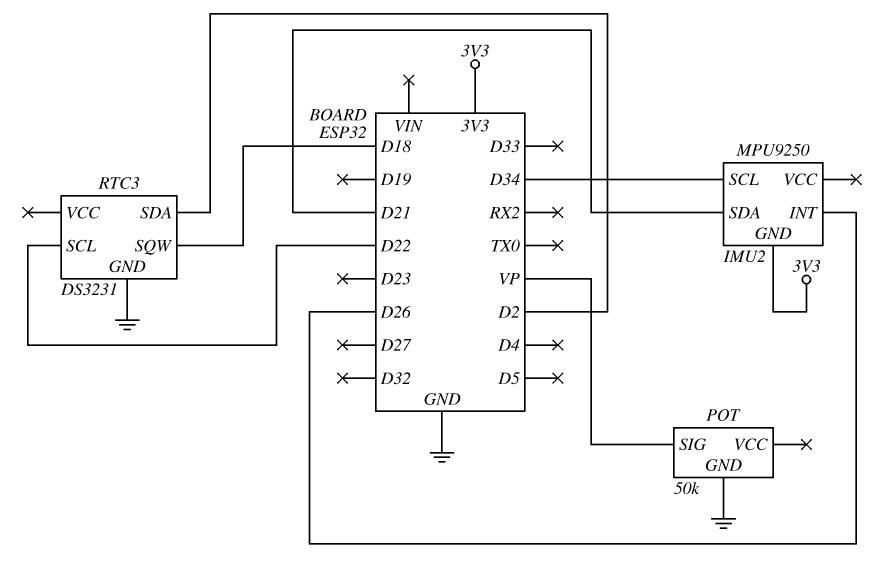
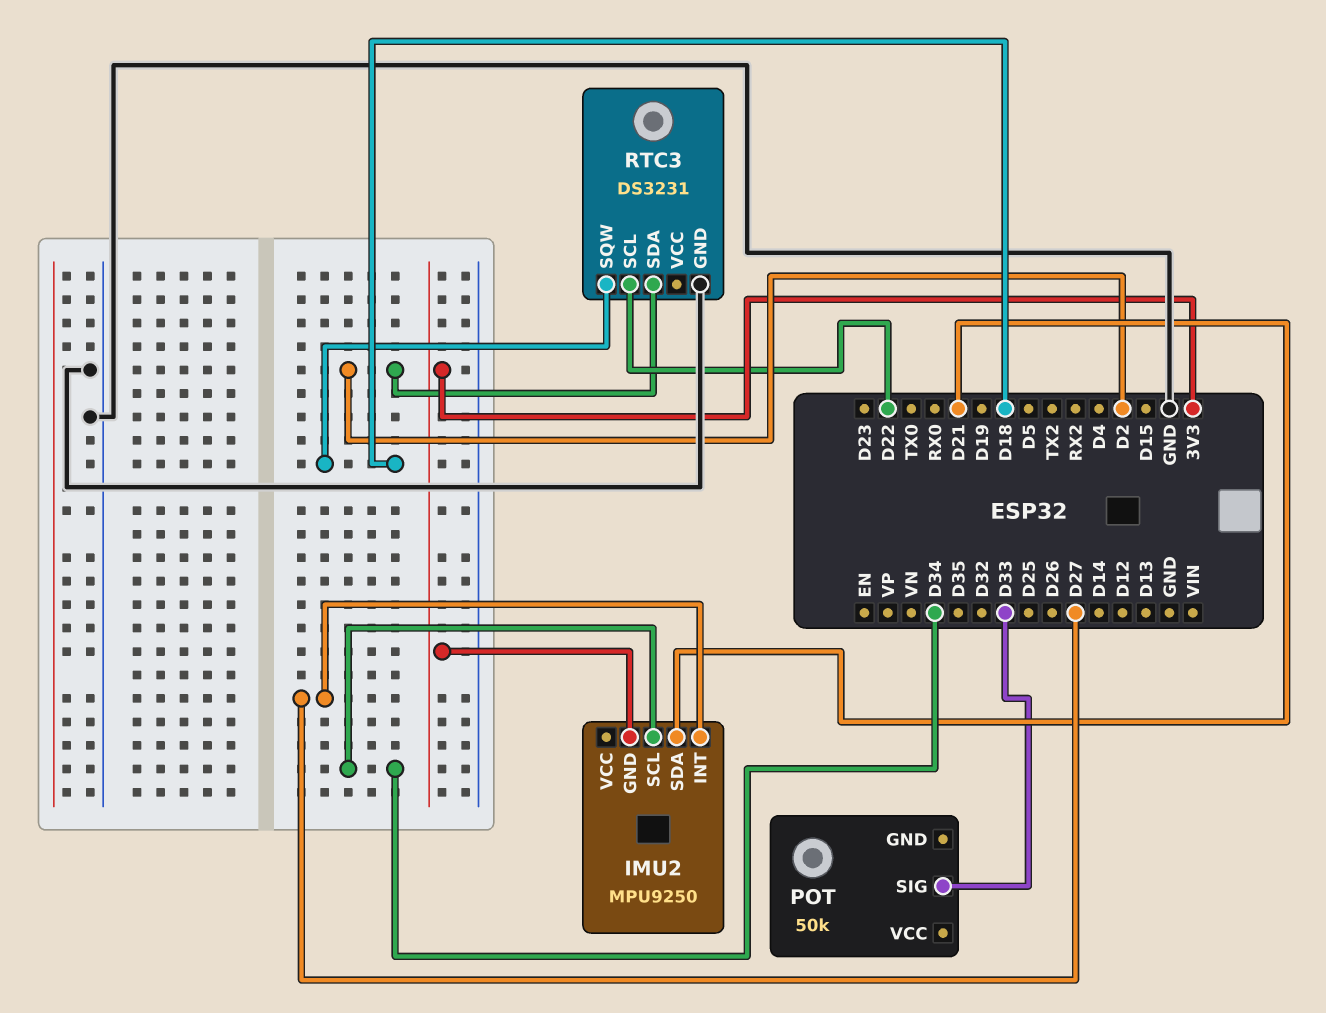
IMU2 pin INT: D26 -> D27
POT pin GND: GND -> none
POT pin SIG: VP -> D33

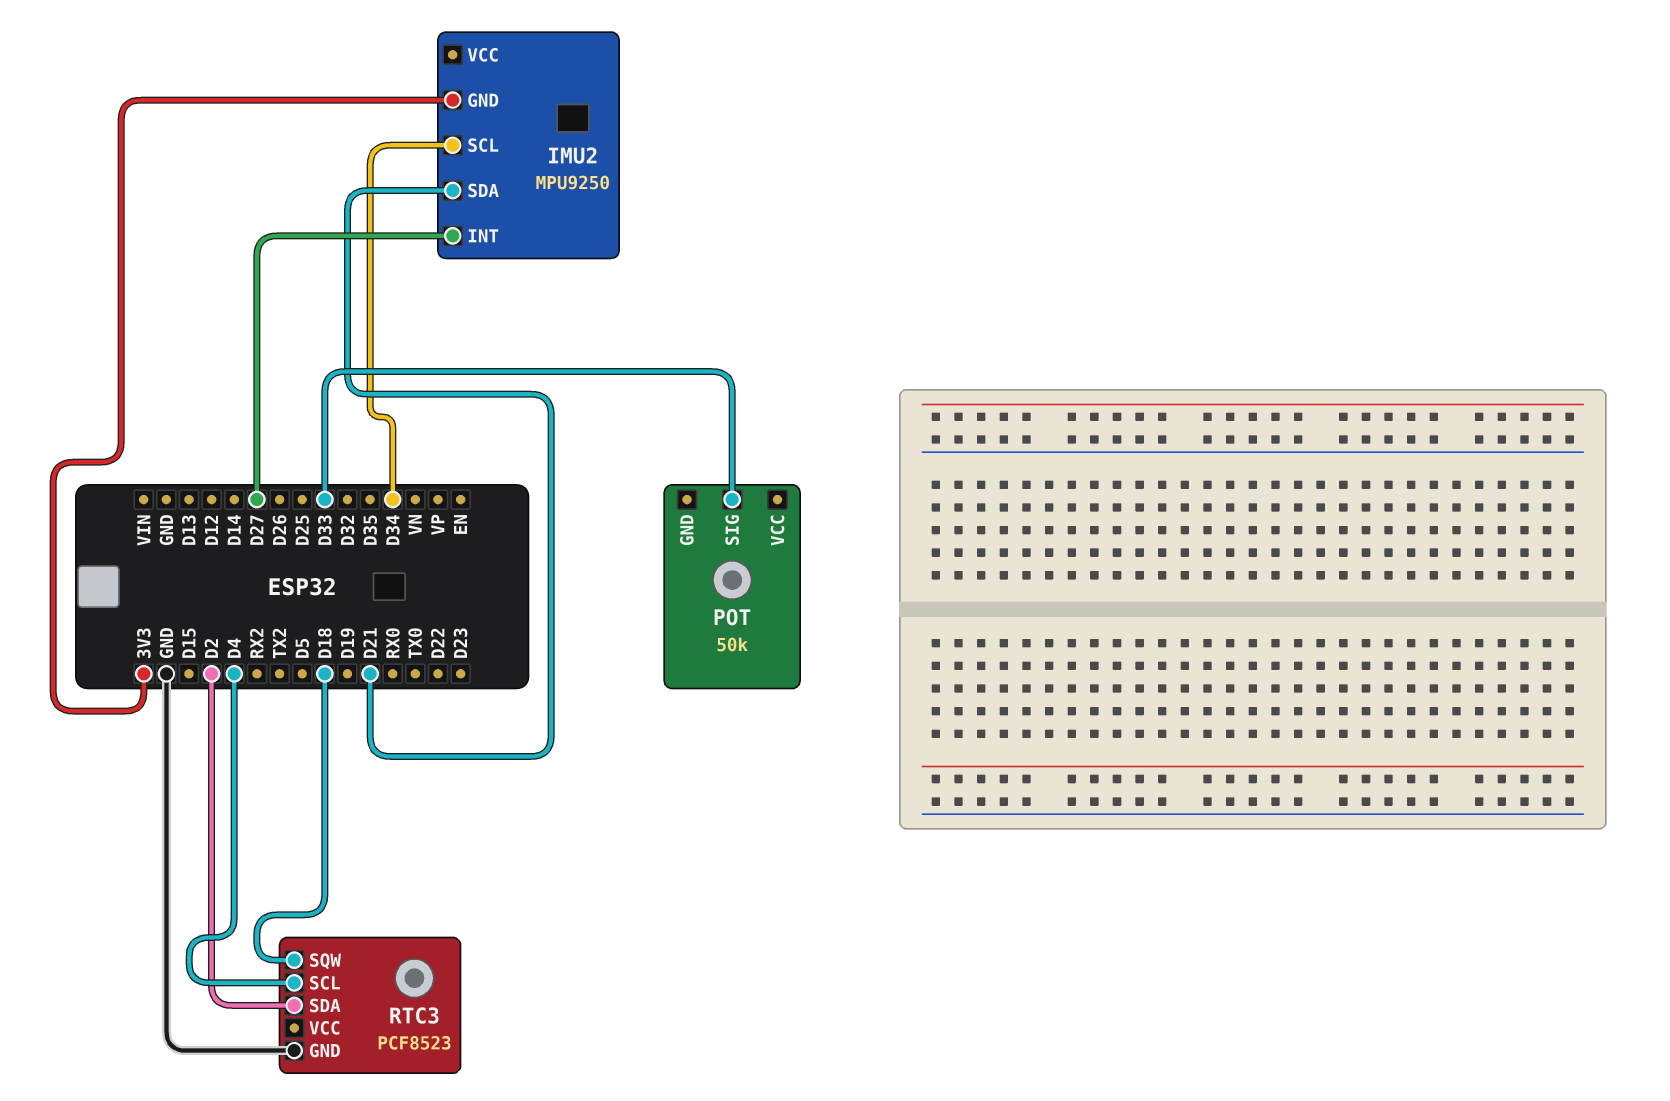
RTC3: DS3231 -> PCF8523
RTC3 pin SCL: D22 -> D4

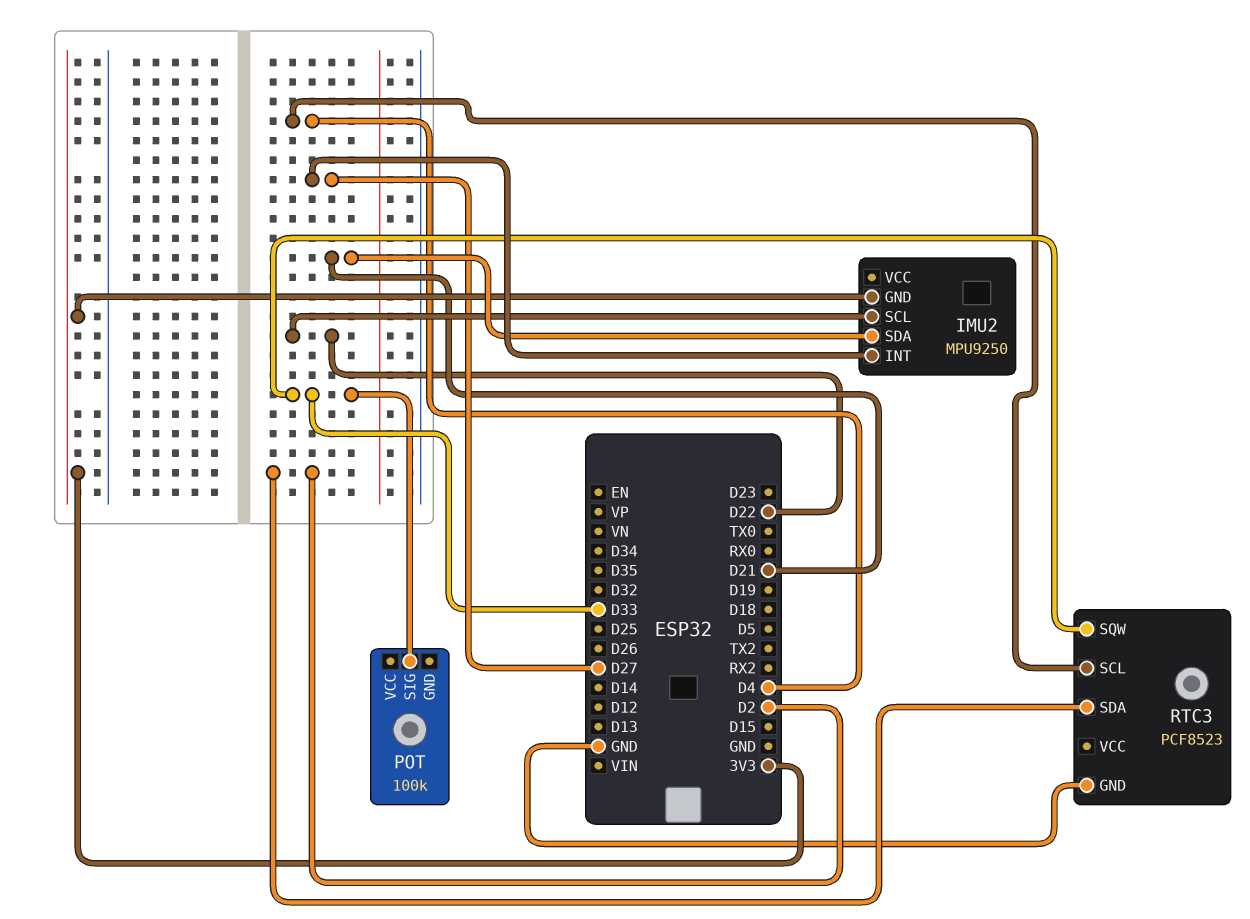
IMU2 pin SCL: D34 -> D22
POT: 50k -> 100k
RTC3 pin SQW: D18 -> D33

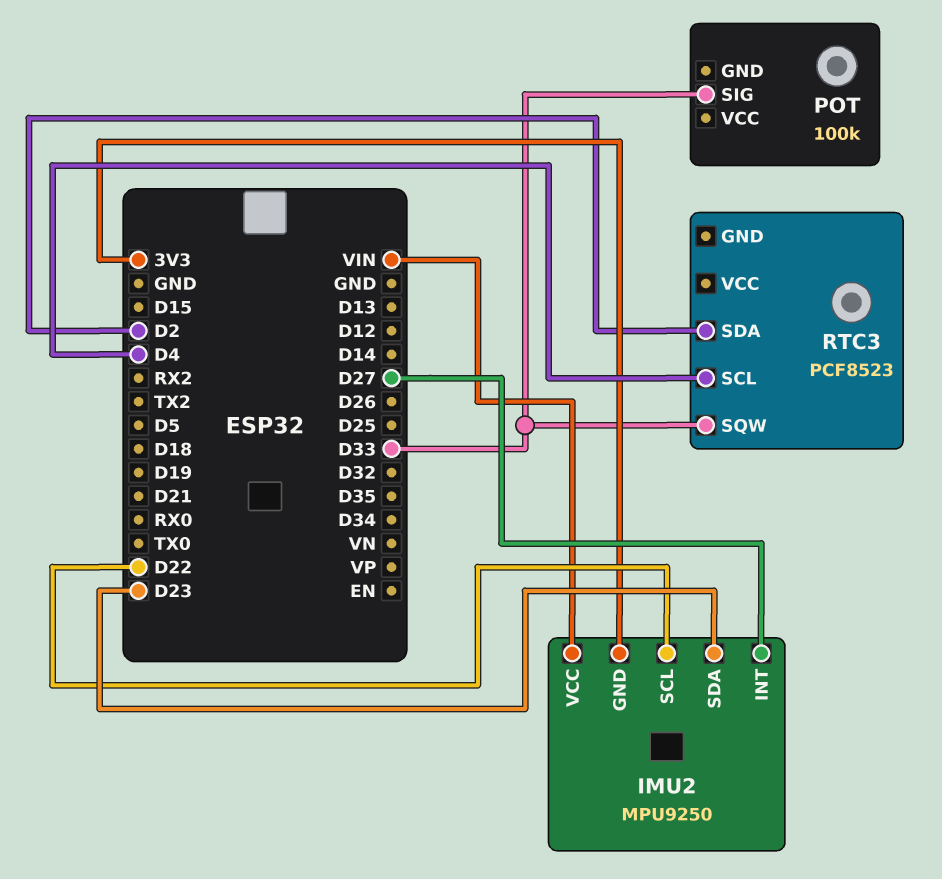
IMU2 pin SDA: D21 -> D23
IMU2 pin VCC: none -> VIN
RTC3 pin GND: GND -> none

